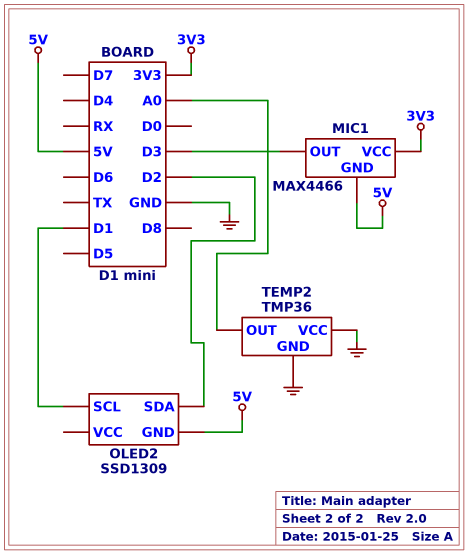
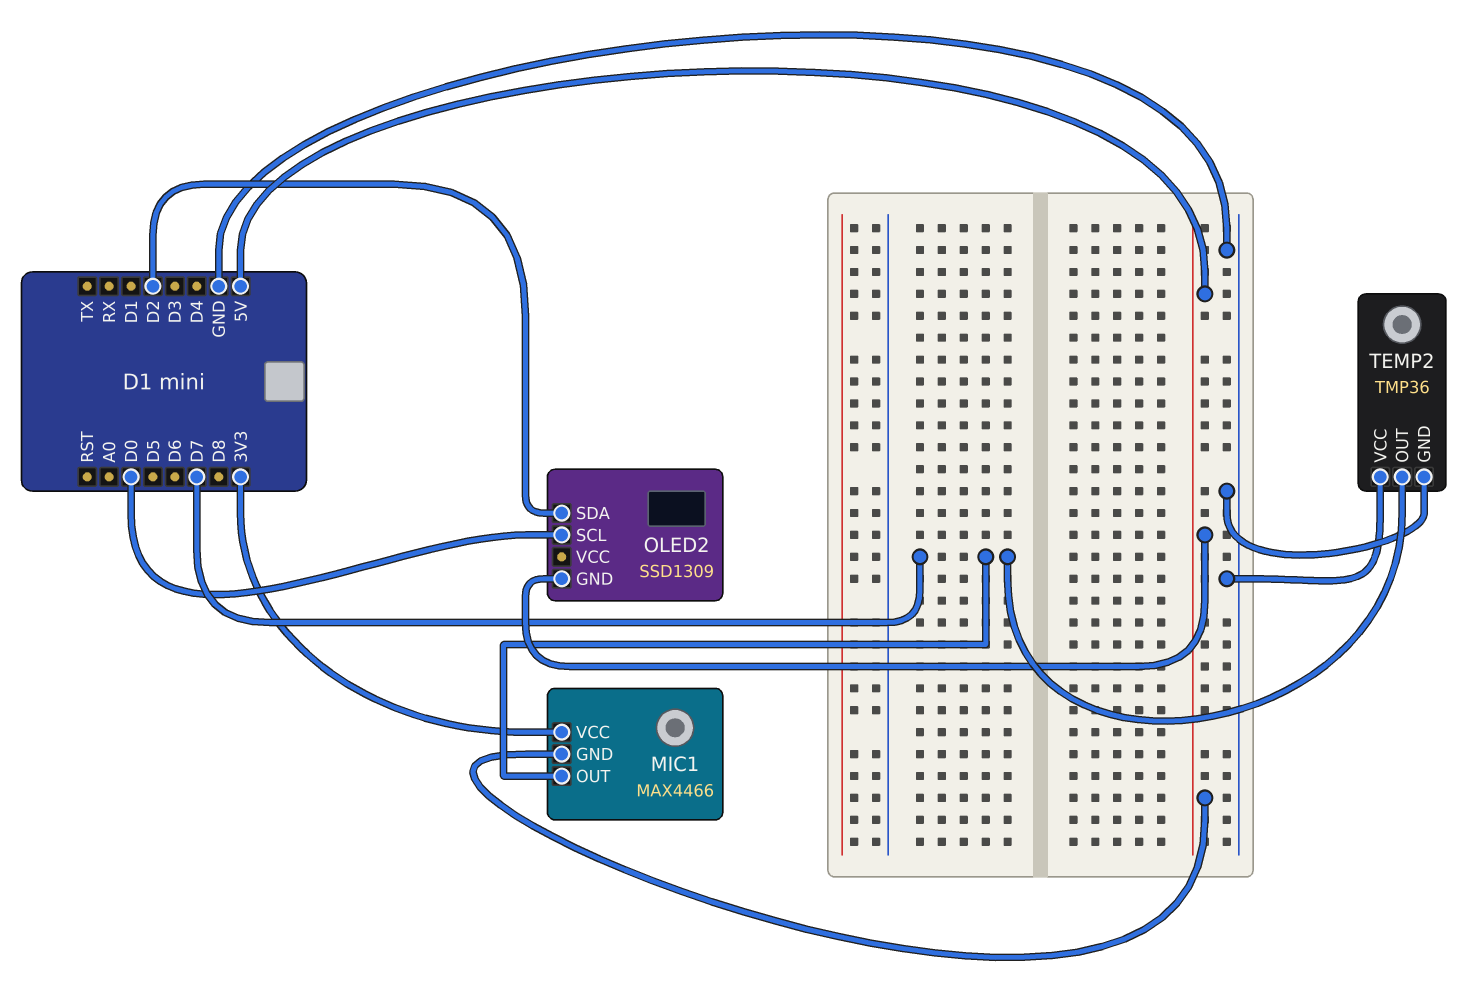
MIC1 pin OUT: D3 -> D7
OLED2 pin SCL: D1 -> D0
TEMP2 pin OUT: A0 -> D7

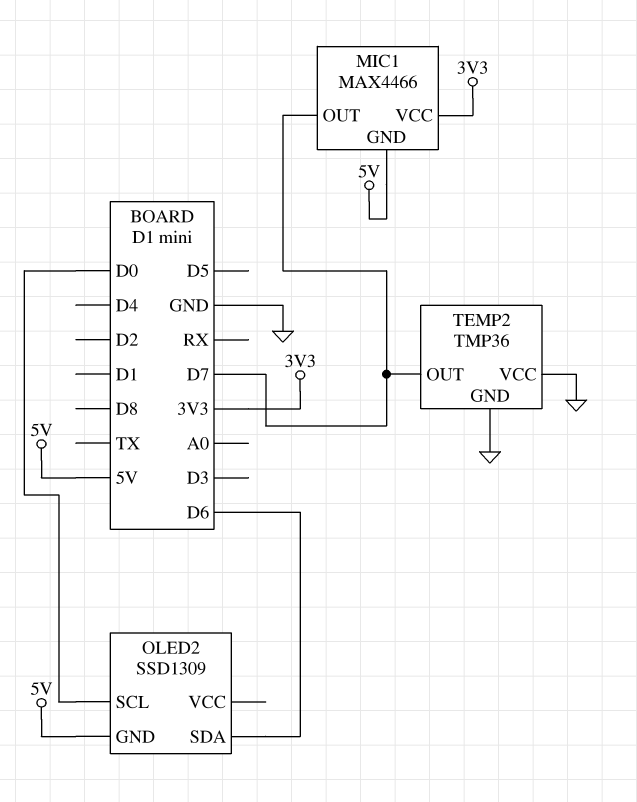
OLED2 pin SDA: D2 -> D6

